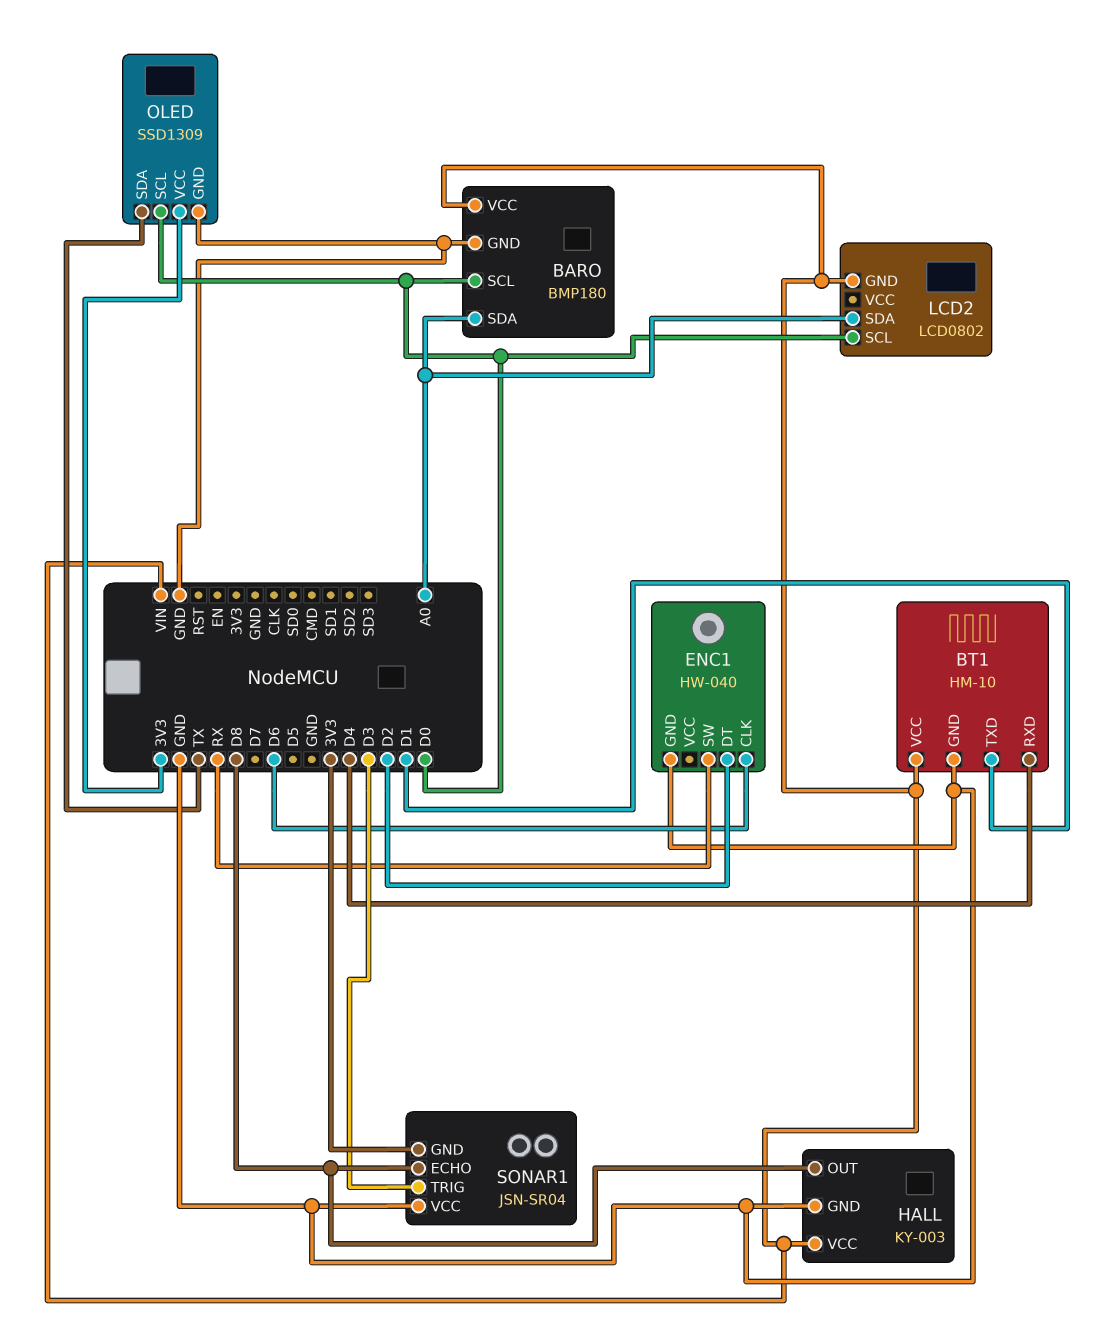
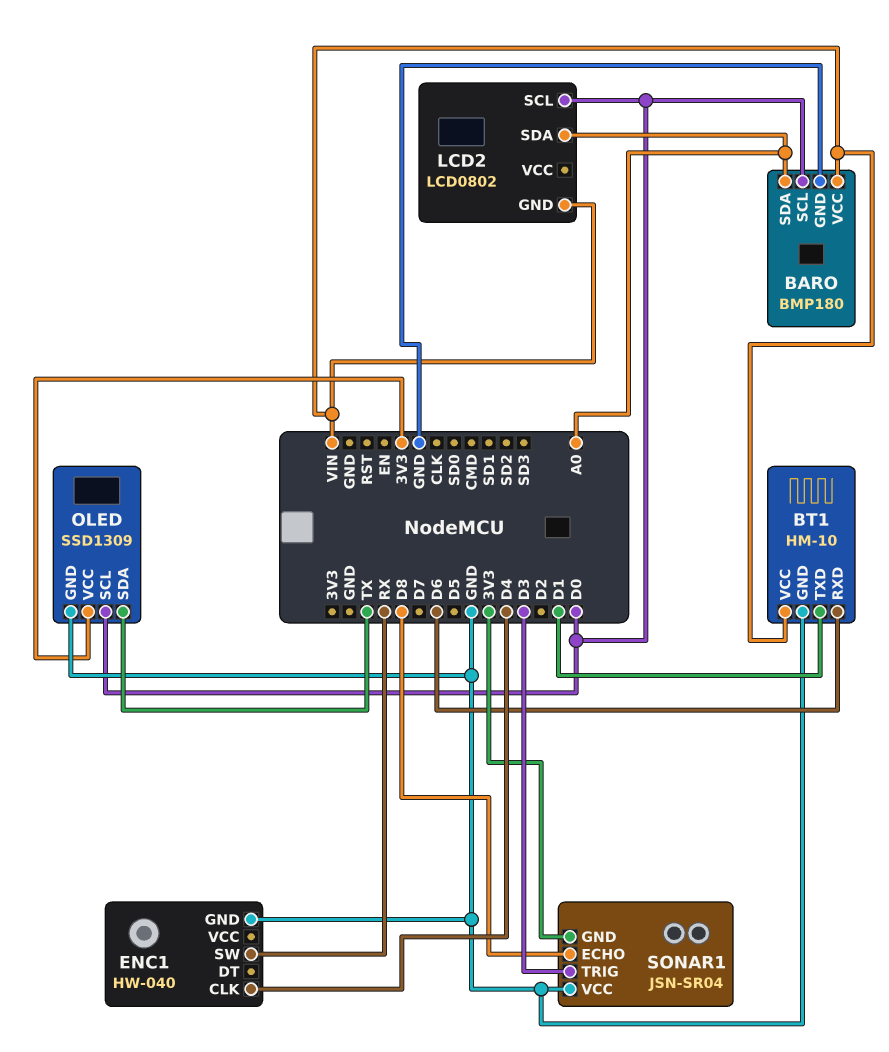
BT1 pin RXD: D4 -> D6
ENC1 pin CLK: D6 -> D4
ENC1 pin DT: D2 -> none
HALL: KY-003 -> none
HALL pin GND: GND -> none
HALL pin OUT: D8 -> none
HALL pin VCC: VIN -> none

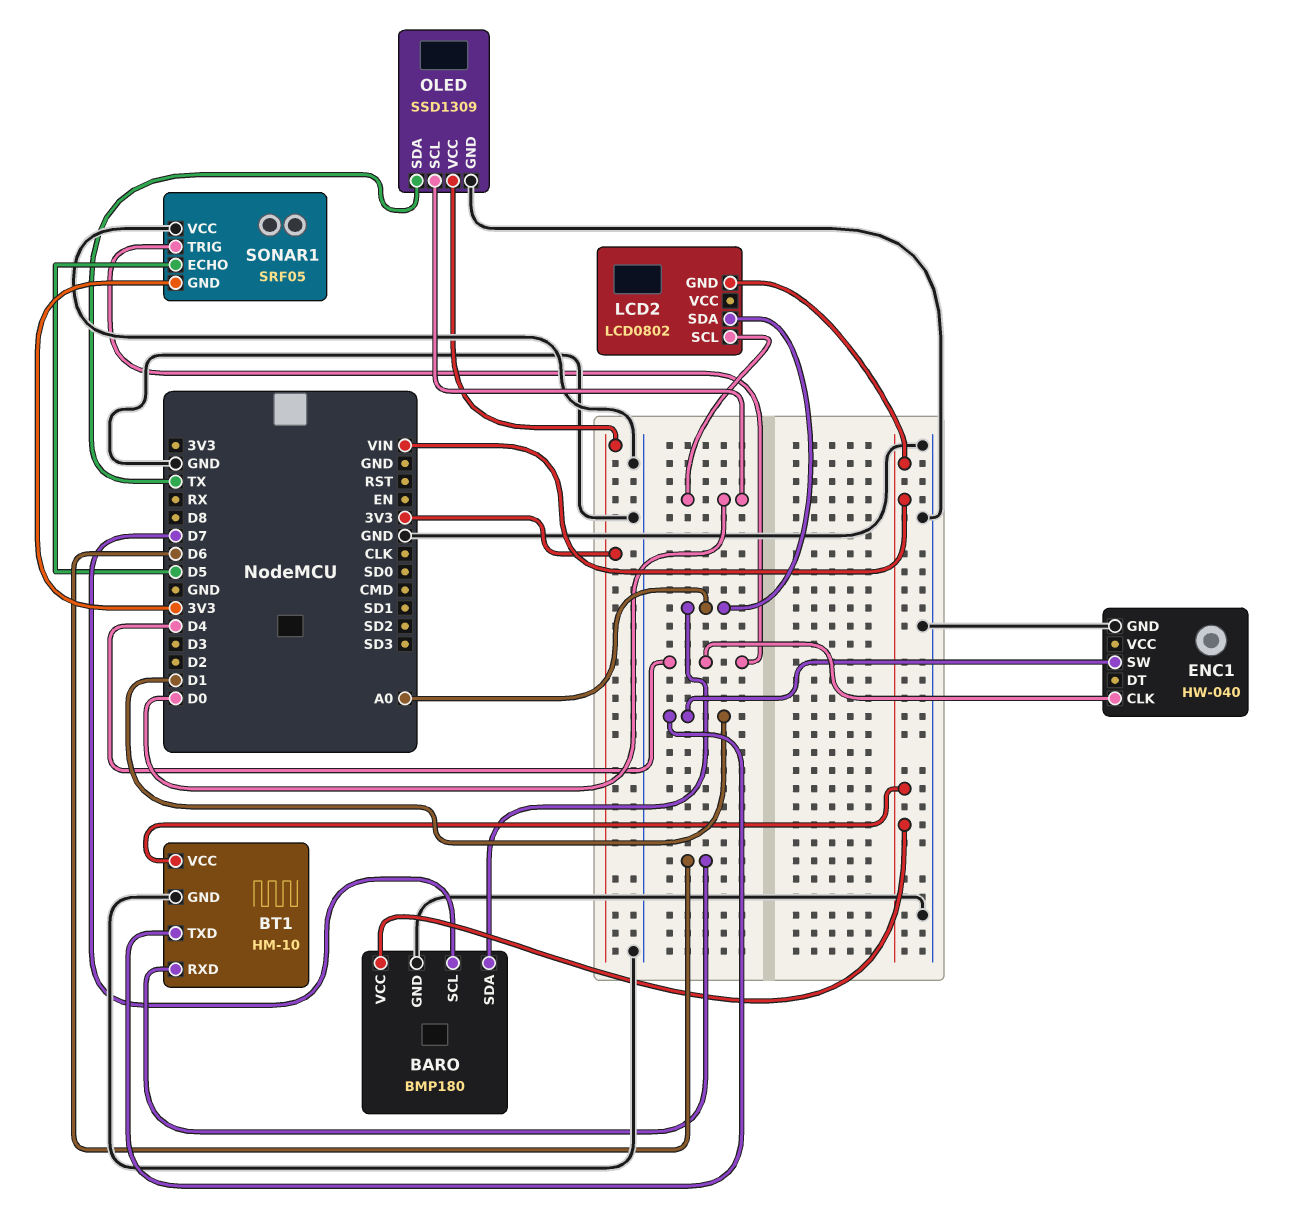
BARO pin SCL: D0 -> D7
ENC1 pin SW: RX -> D1
SONAR1: JSN-SR04 -> SRF05
SONAR1 pin ECHO: D8 -> D5
SONAR1 pin TRIG: D3 -> D4

